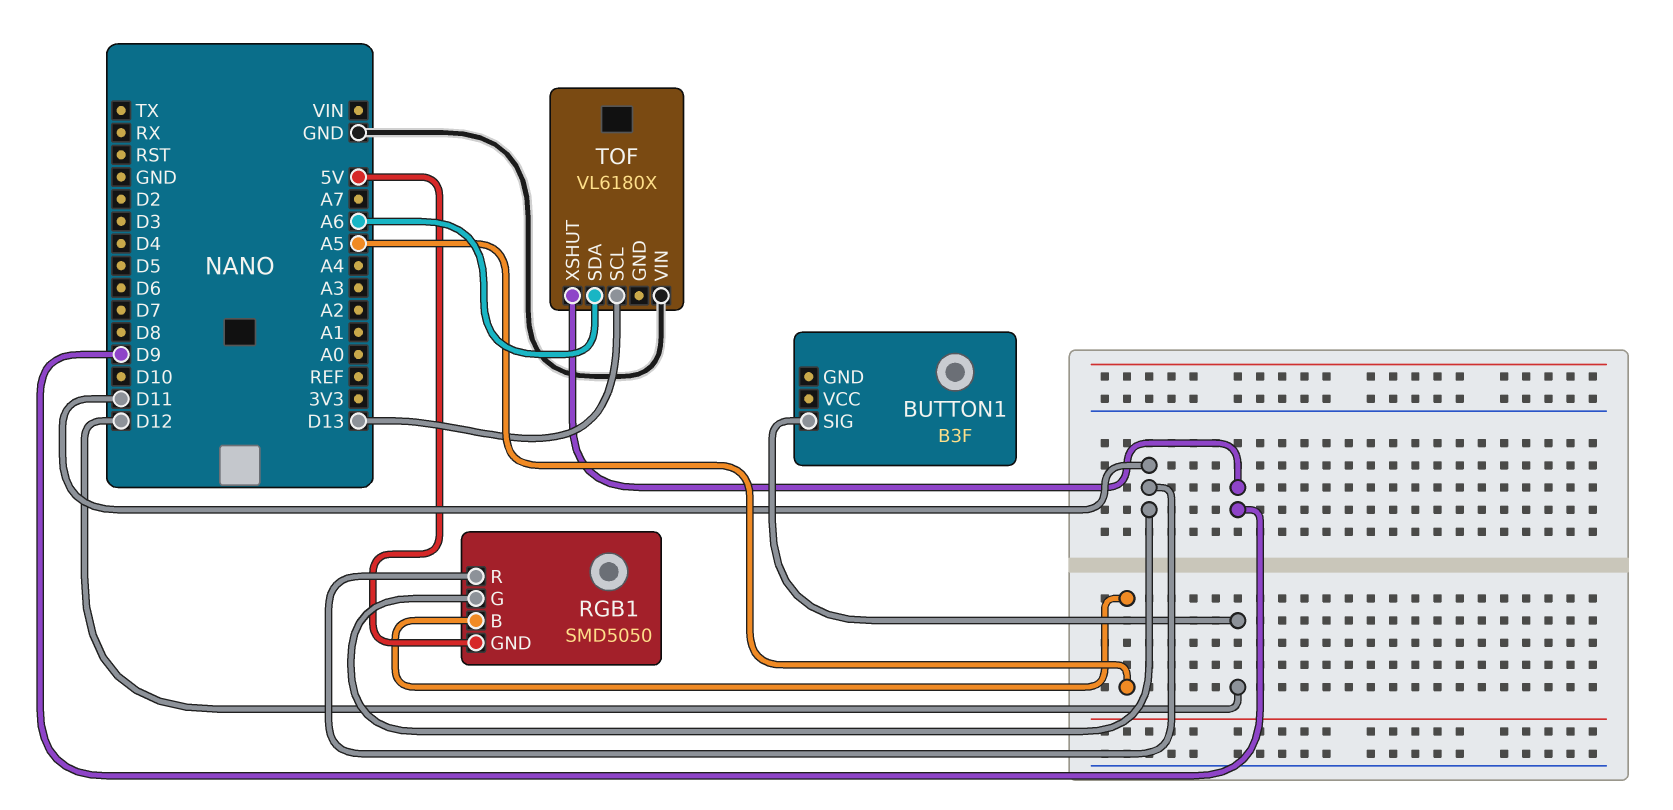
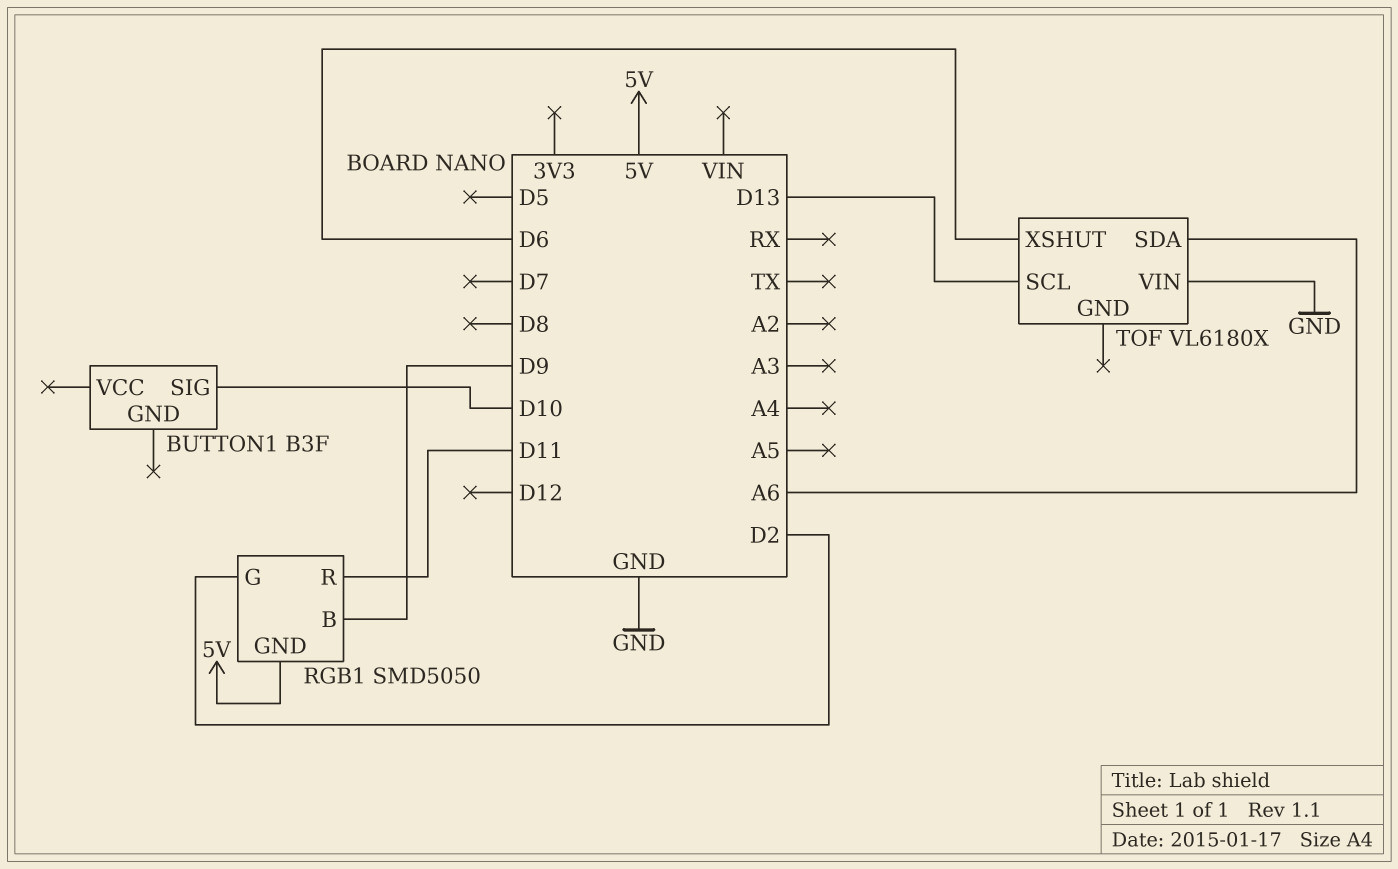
BUTTON1 pin SIG: D12 -> D10
RGB1 pin B: A5 -> D9
RGB1 pin G: D11 -> D2
TOF pin XSHUT: D9 -> D6

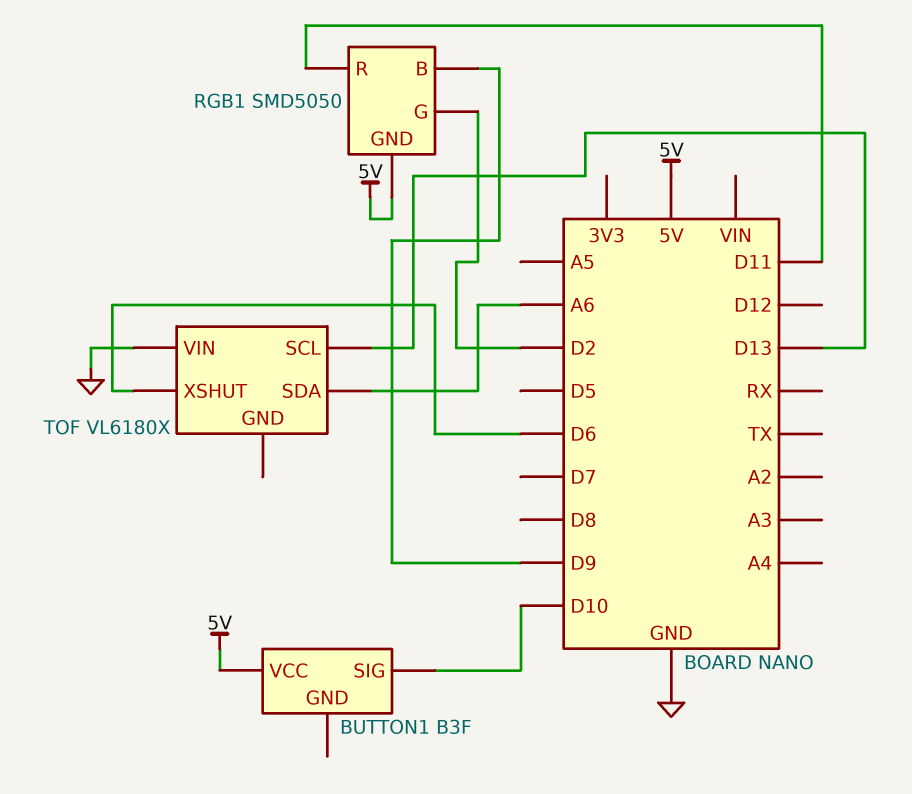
BUTTON1 pin VCC: none -> 5V

